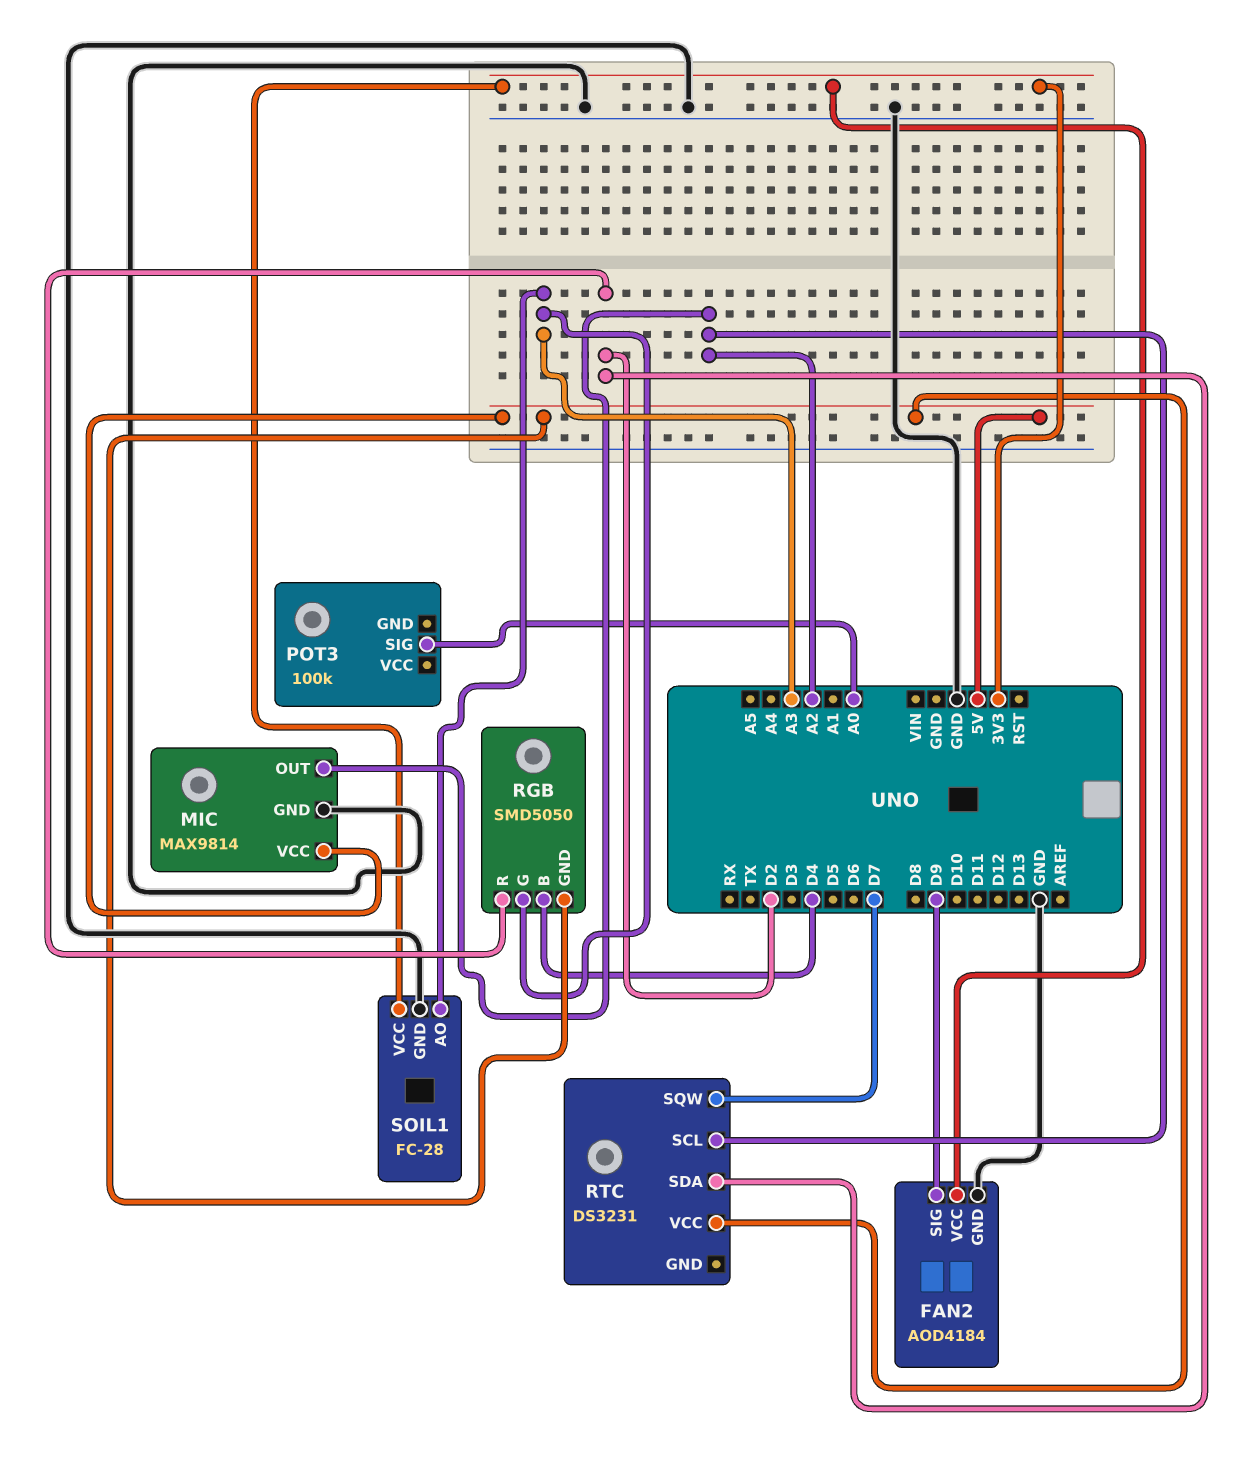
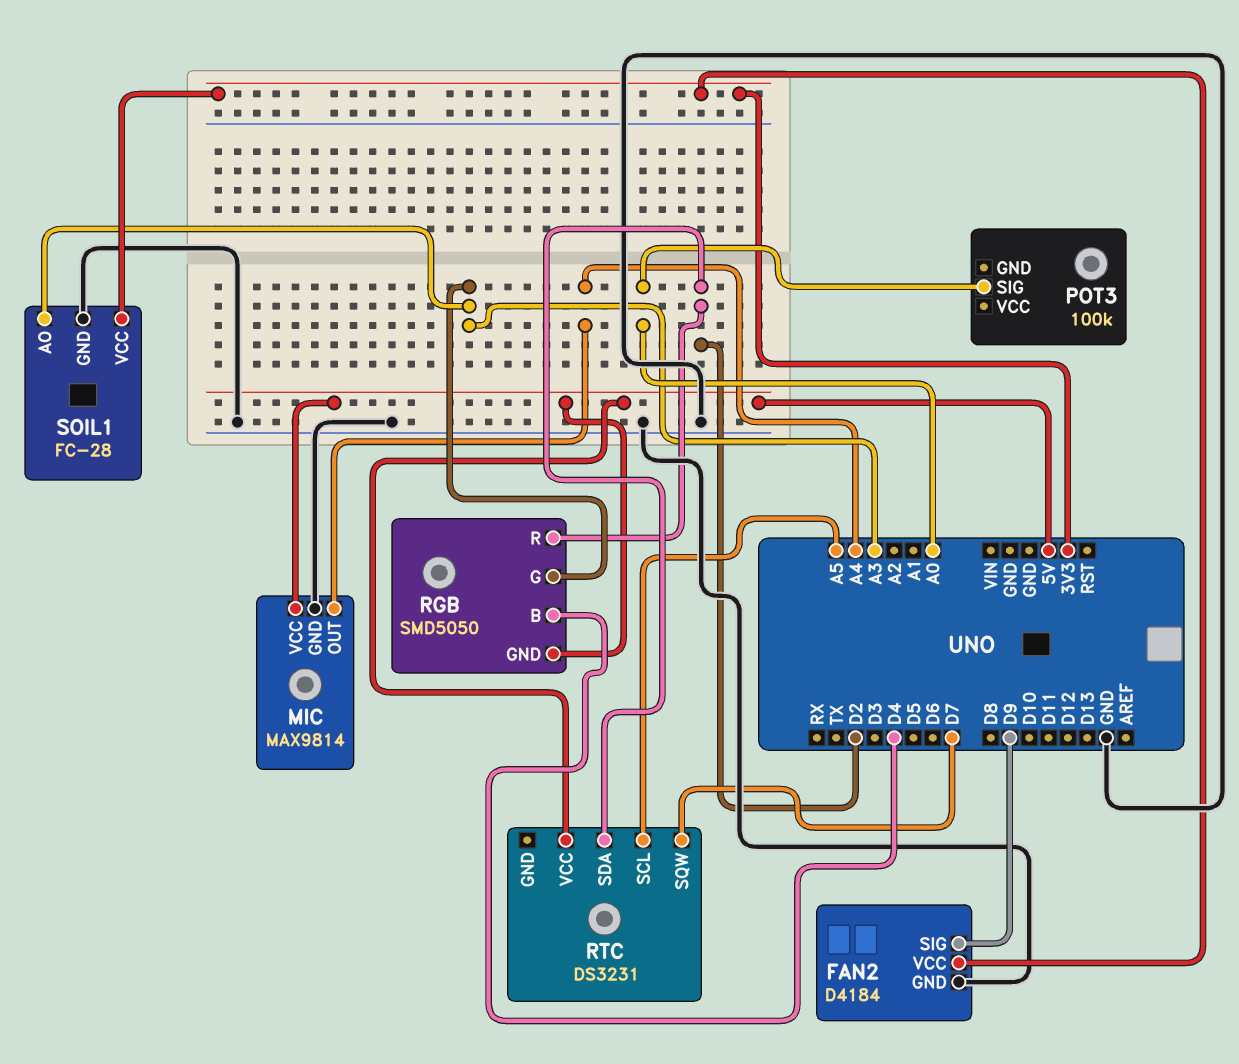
FAN2: AOD4184 -> D4184
MIC pin OUT: A2 -> A4
RTC pin SCL: A2 -> A5

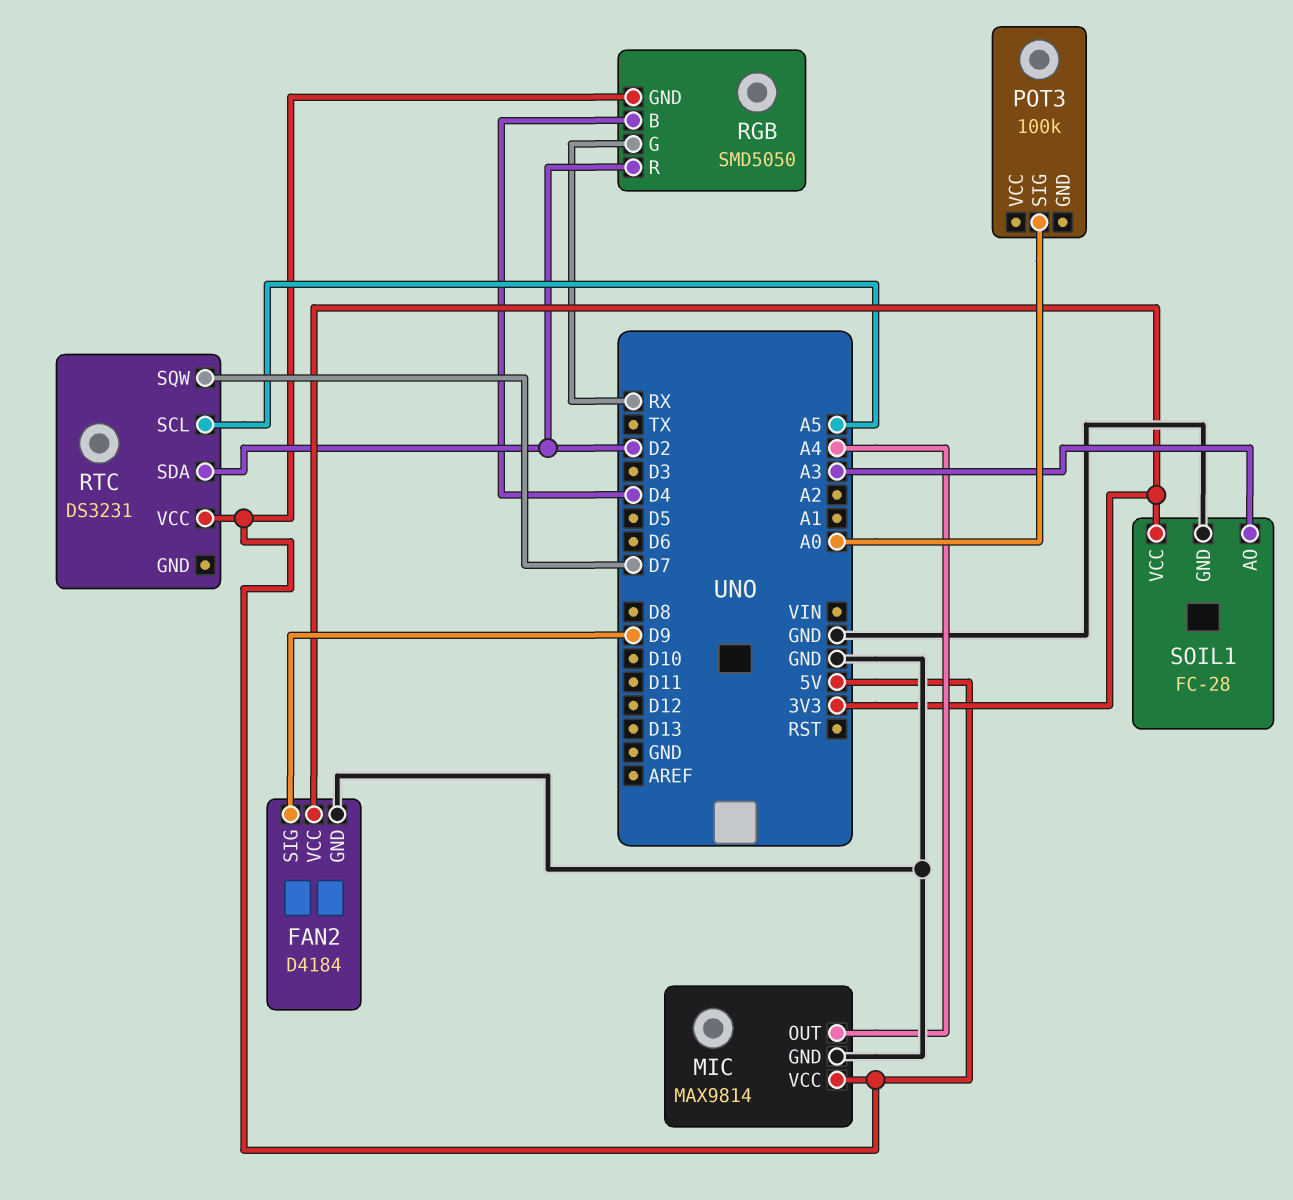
RGB pin G: A3 -> RX

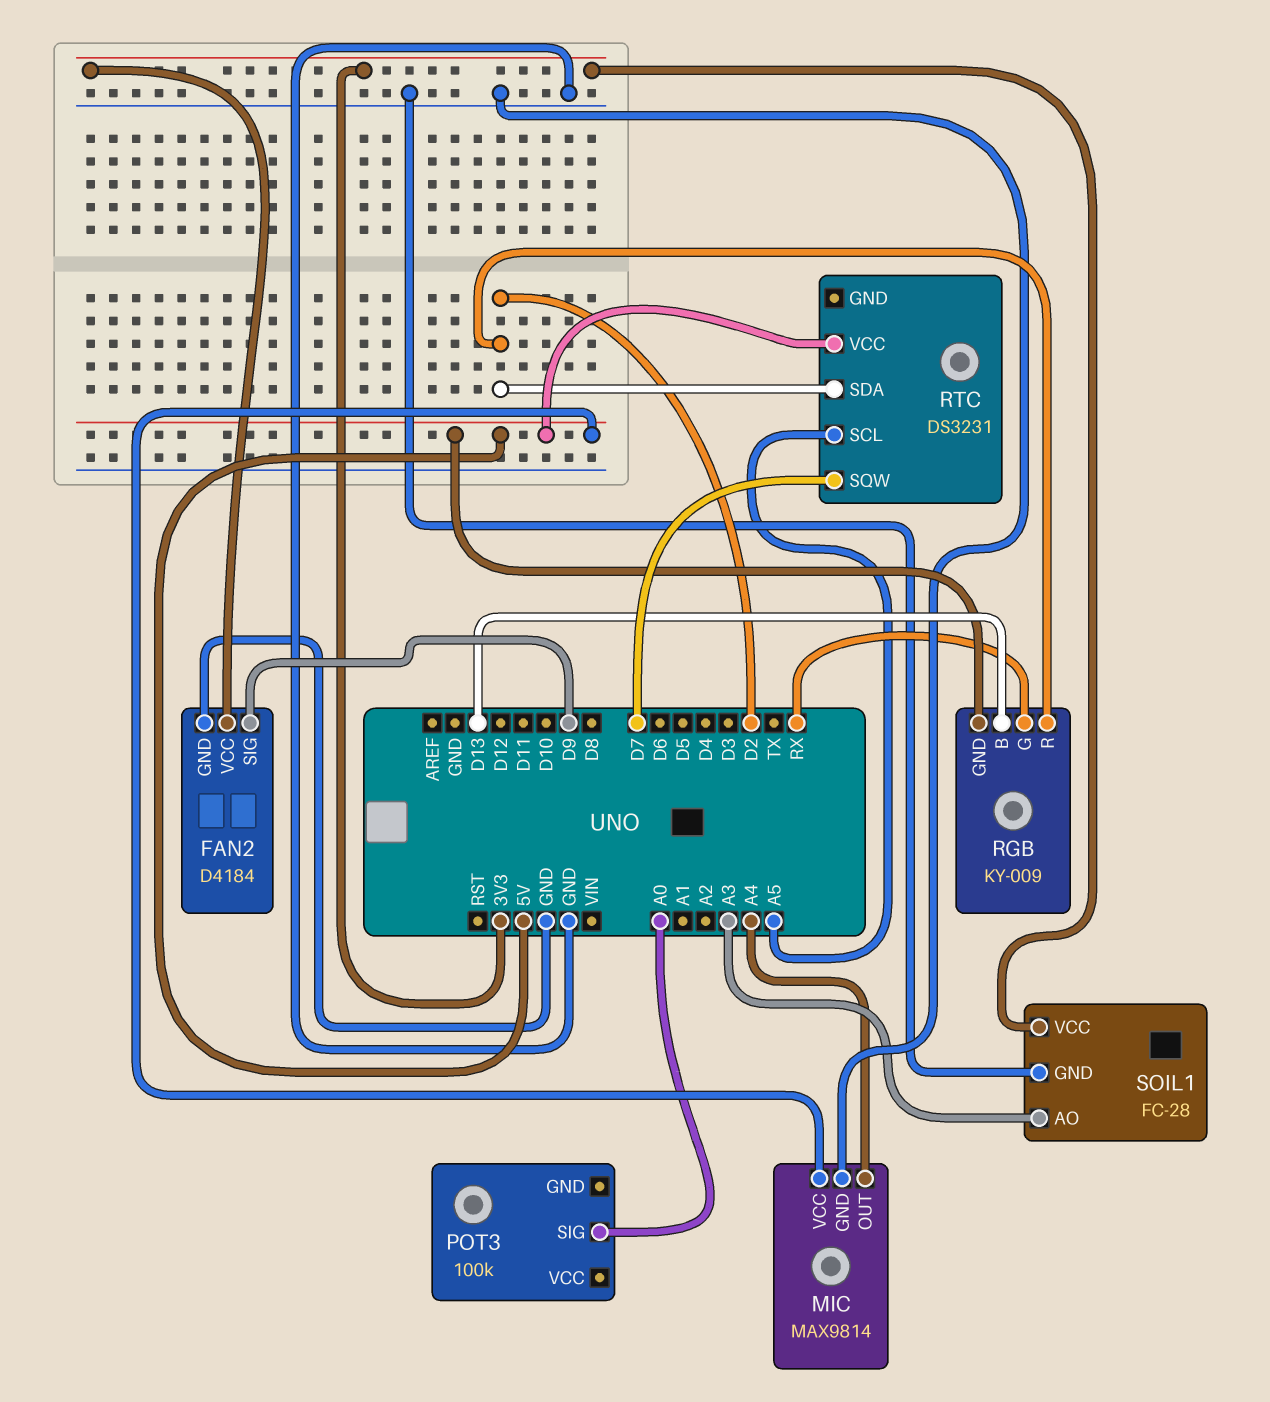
RGB: SMD5050 -> KY-009
RGB pin B: D4 -> D13

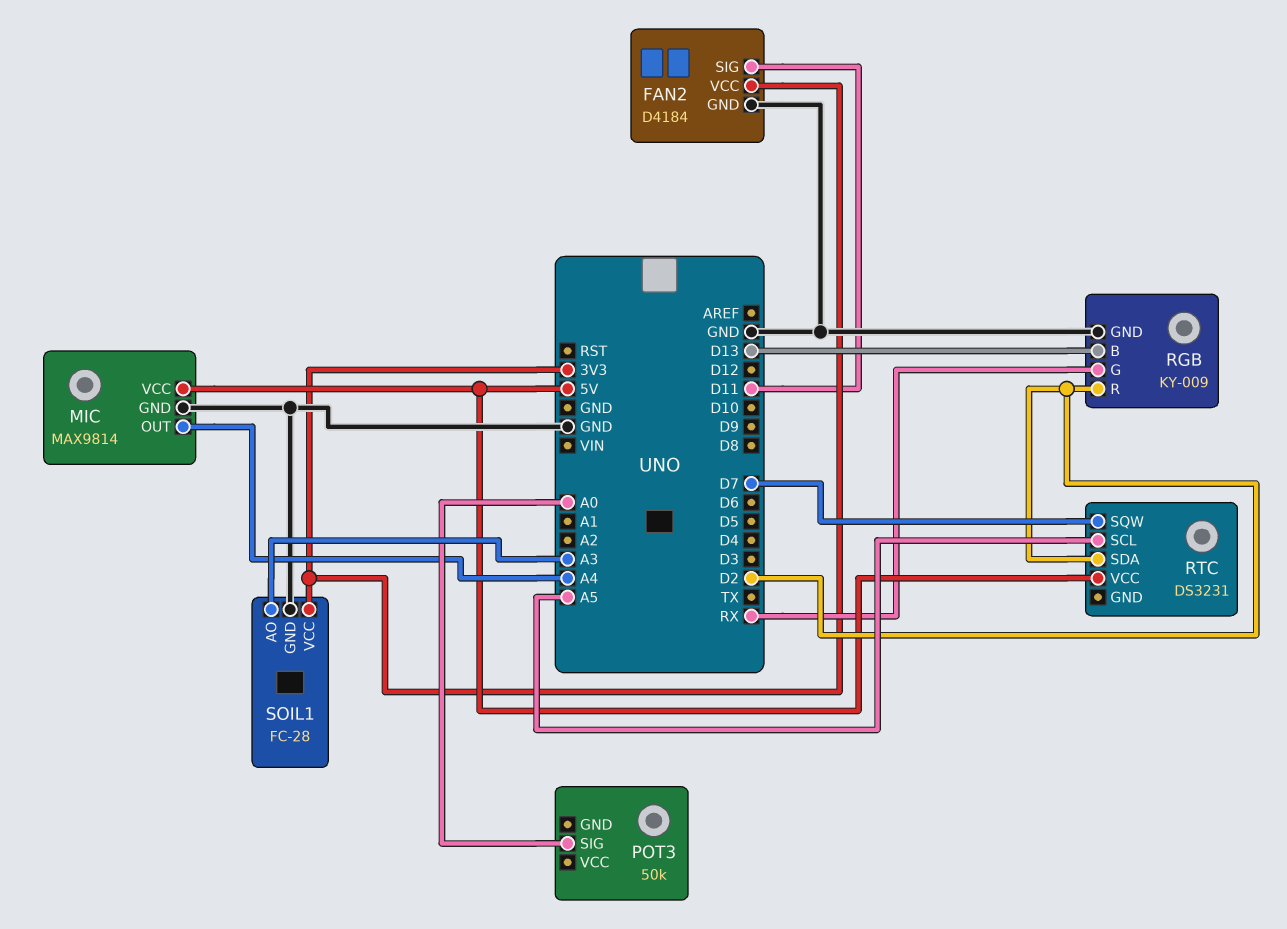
FAN2 pin SIG: D9 -> D11
POT3: 100k -> 50k
RGB pin GND: 5V -> GND

